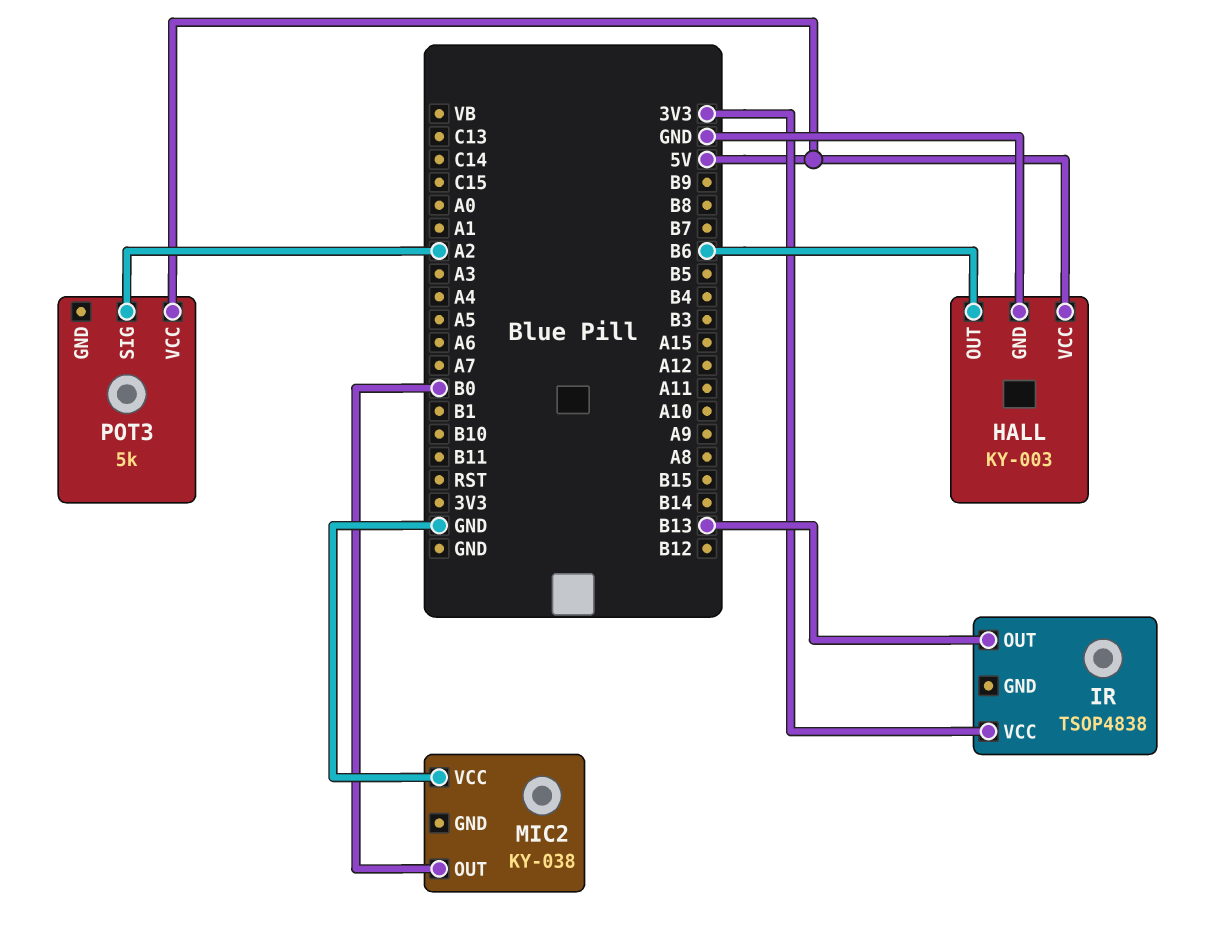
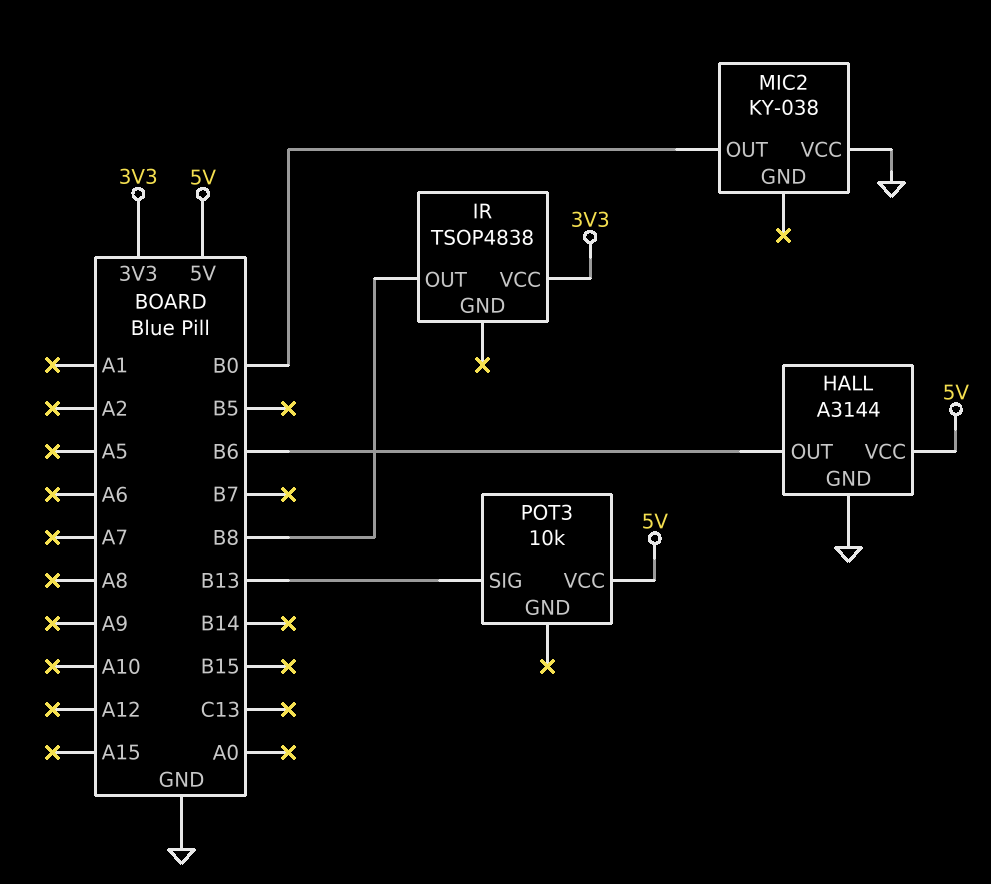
HALL: KY-003 -> A3144
IR pin OUT: B13 -> B8
POT3: 5k -> 10k
POT3 pin SIG: A2 -> B13

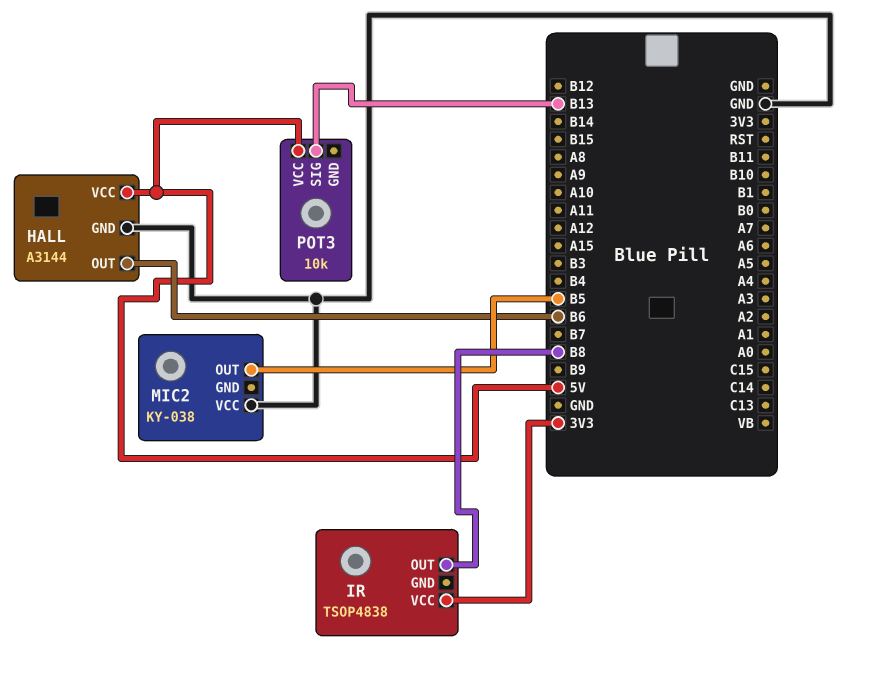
MIC2 pin OUT: B0 -> B5

